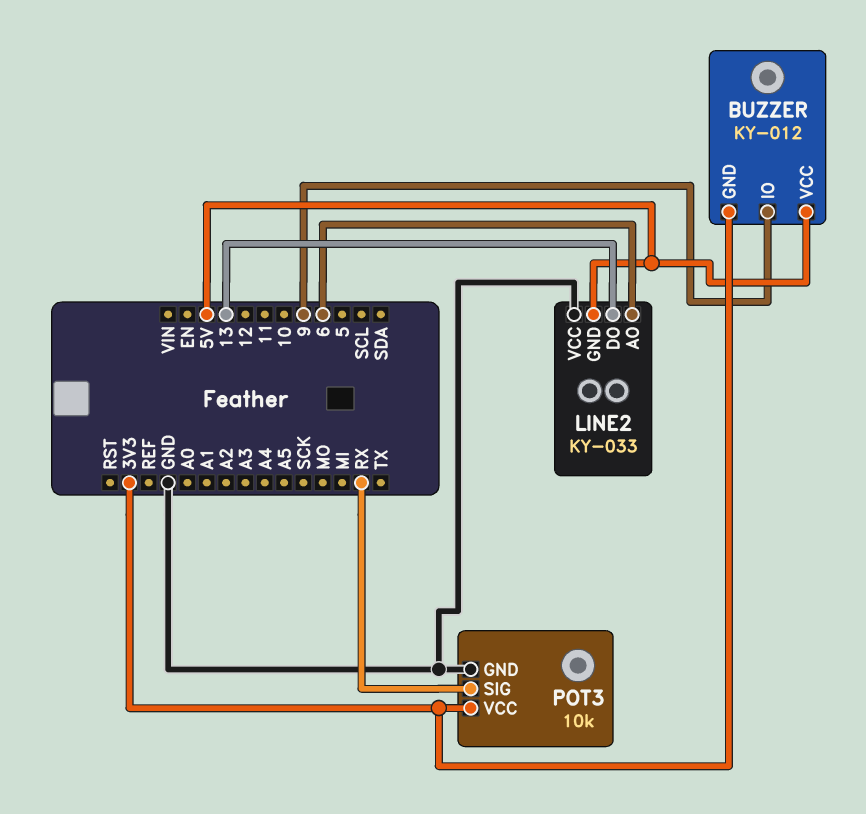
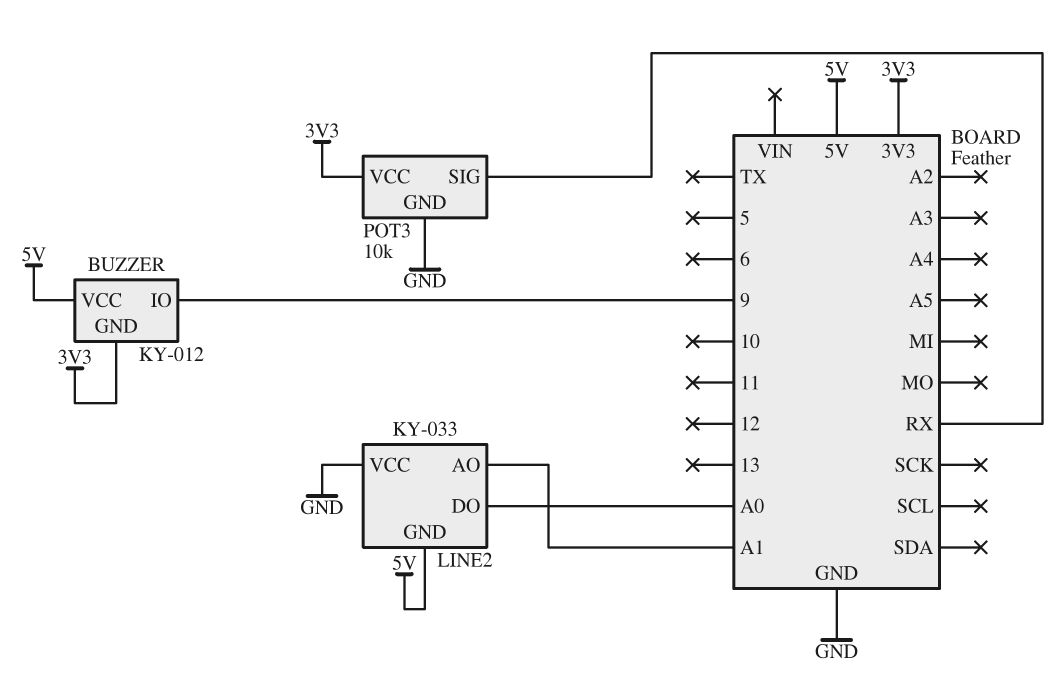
LINE2 pin AO: 6 -> A1
LINE2 pin DO: 13 -> A0

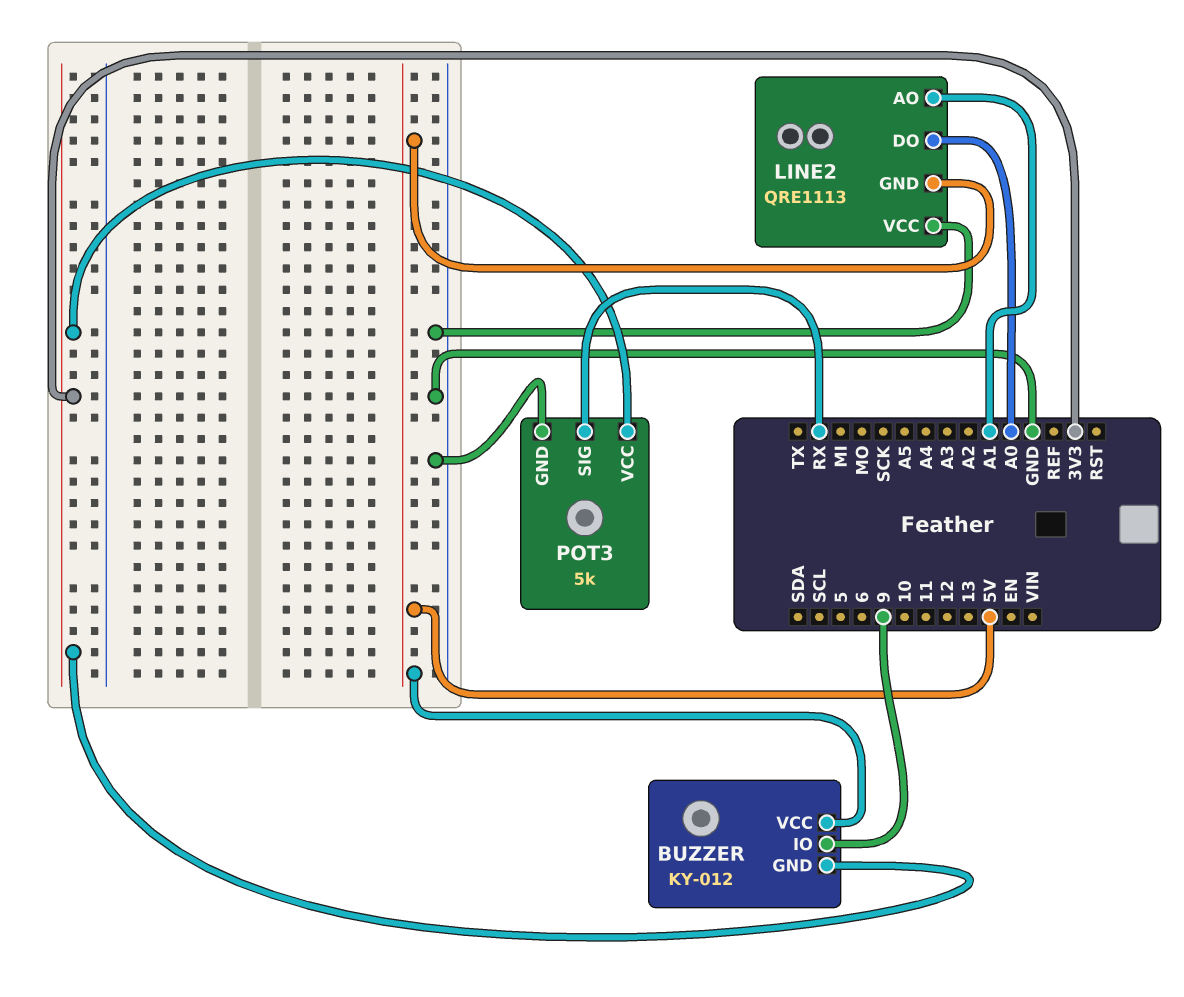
LINE2: KY-033 -> QRE1113
POT3: 10k -> 5k

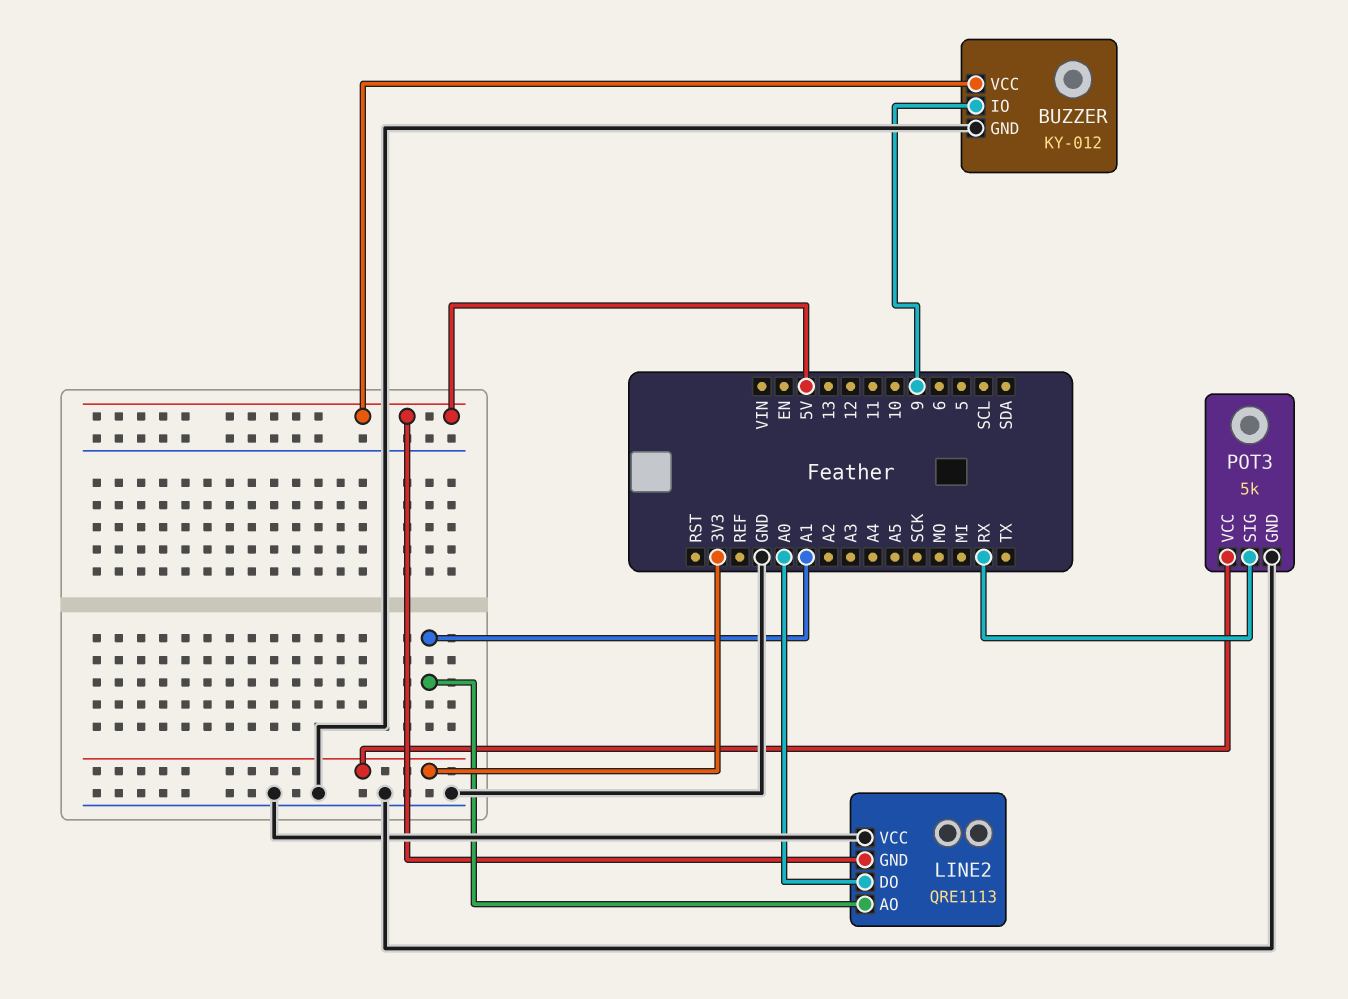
BUZZER pin GND: 3V3 -> GND

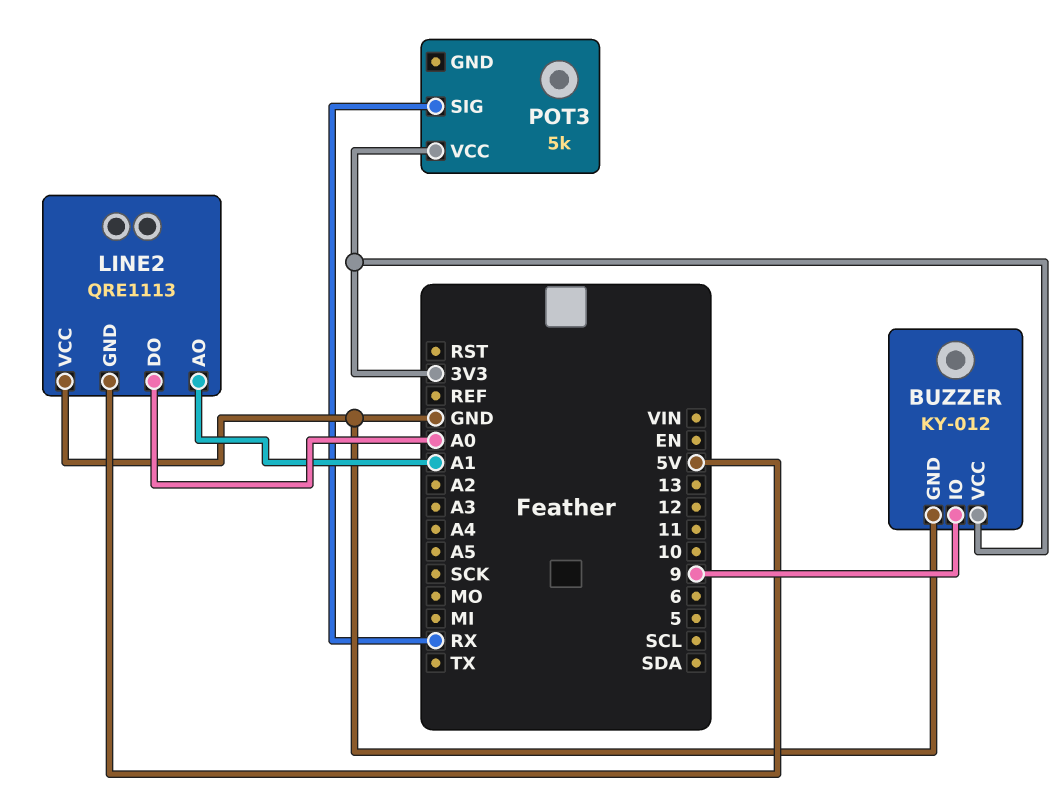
BUZZER pin VCC: 5V -> 3V3
POT3 pin GND: GND -> none

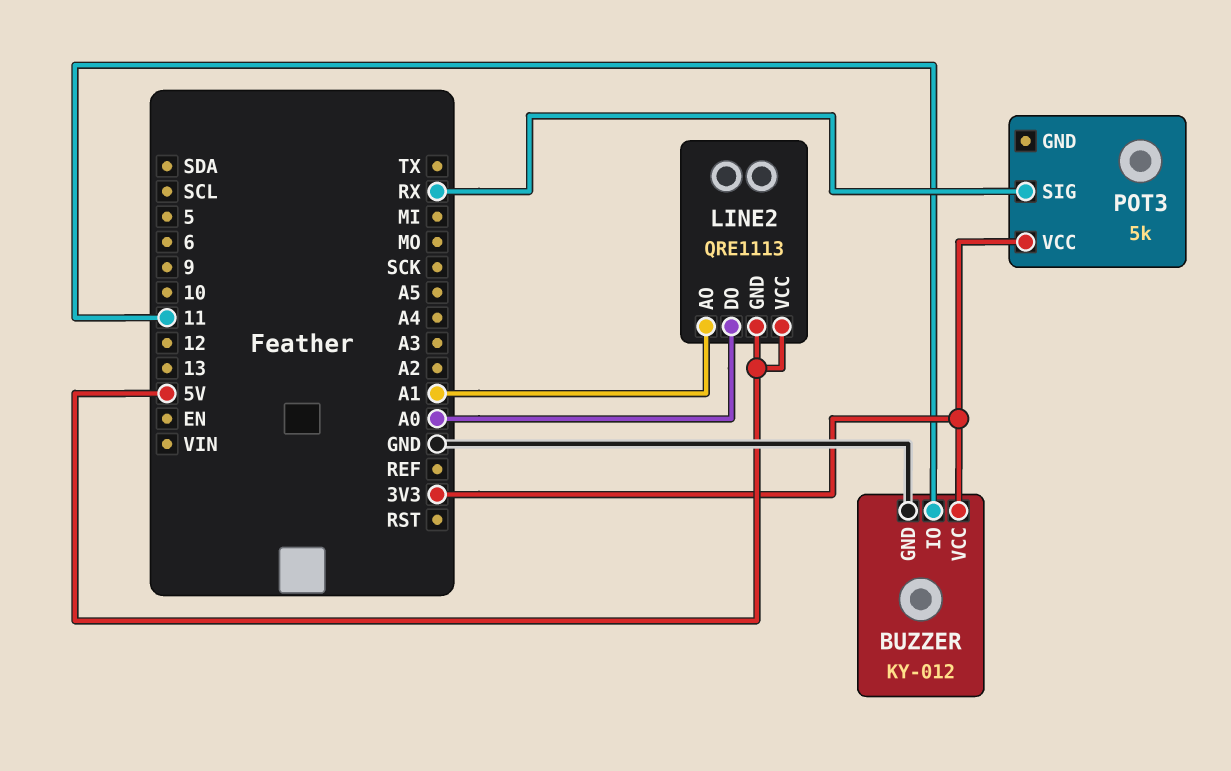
BUZZER pin IO: 9 -> 11
LINE2 pin VCC: GND -> 5V

